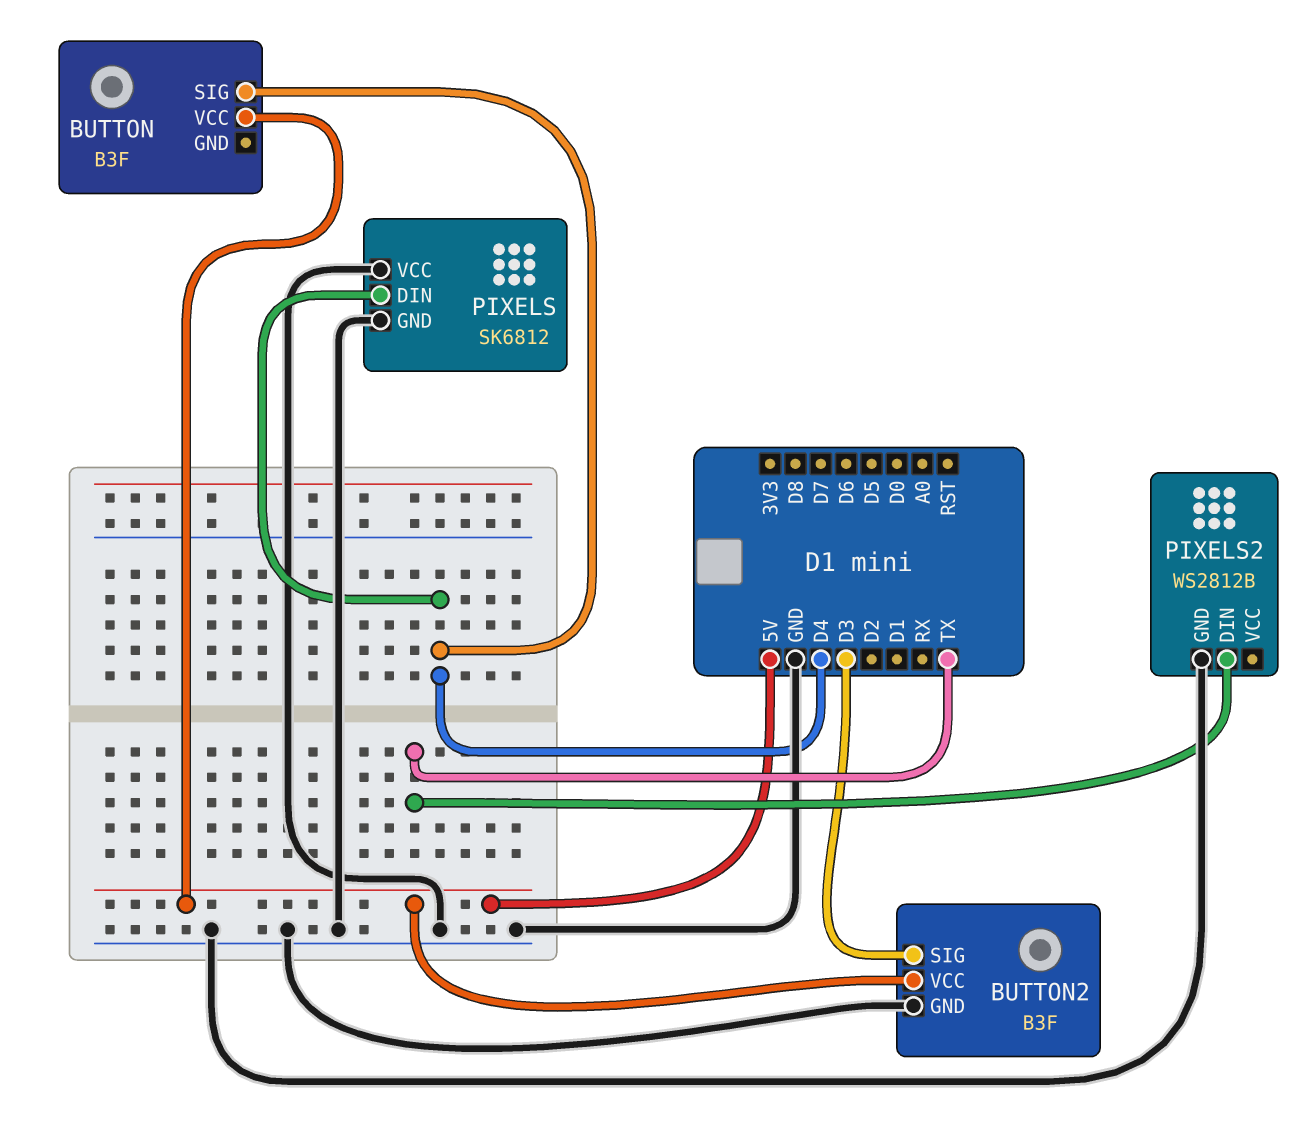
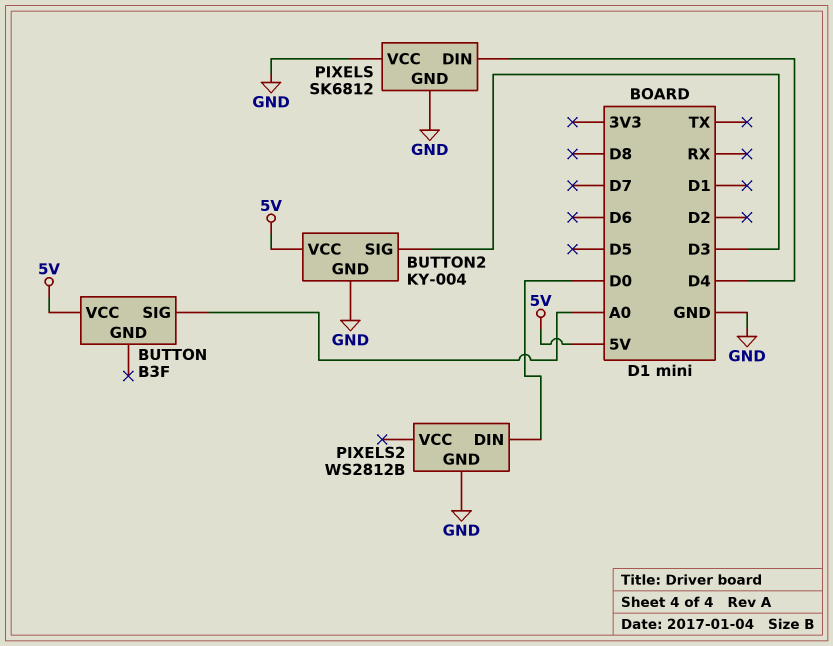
BUTTON pin SIG: D4 -> A0
BUTTON2: B3F -> KY-004
PIXELS2 pin DIN: TX -> D0

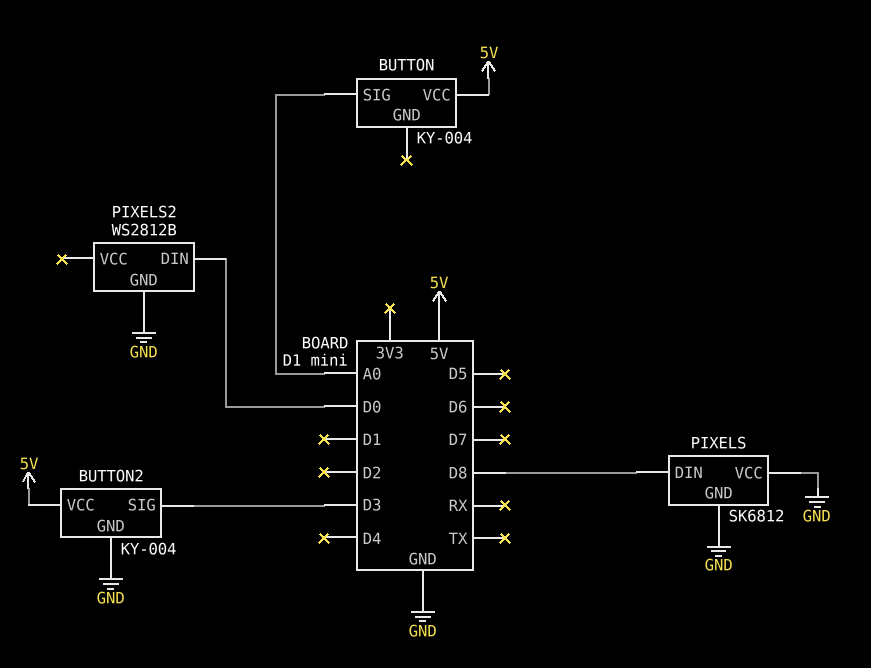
BUTTON: B3F -> KY-004
PIXELS pin DIN: D4 -> D8

